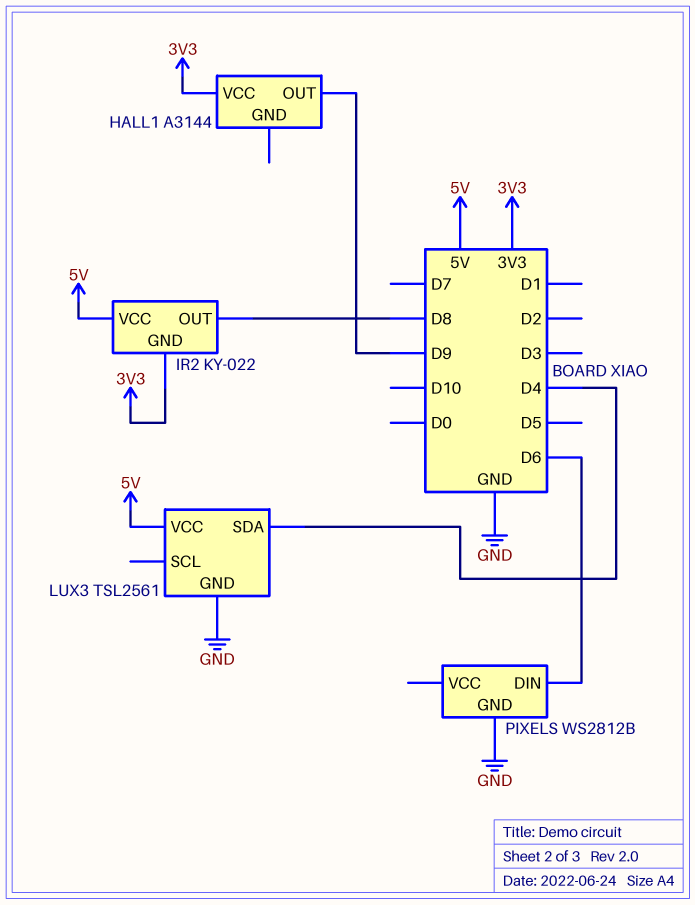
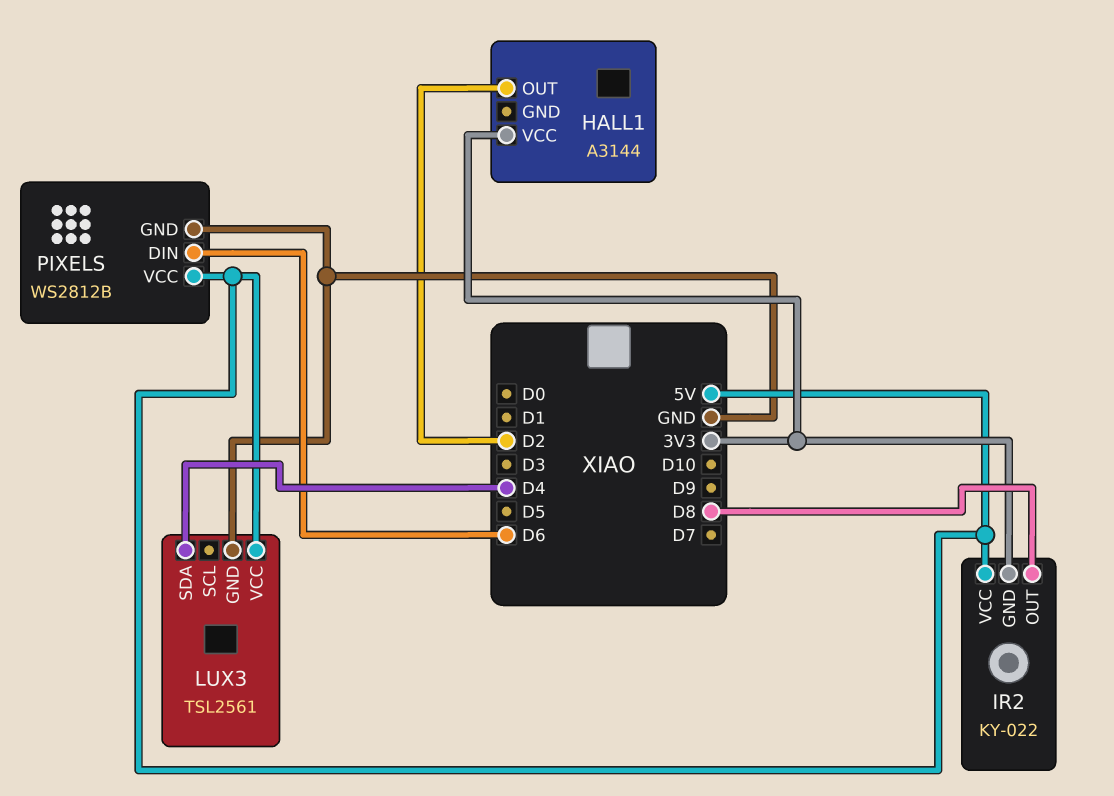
HALL1 pin OUT: D9 -> D2
PIXELS pin VCC: none -> 5V

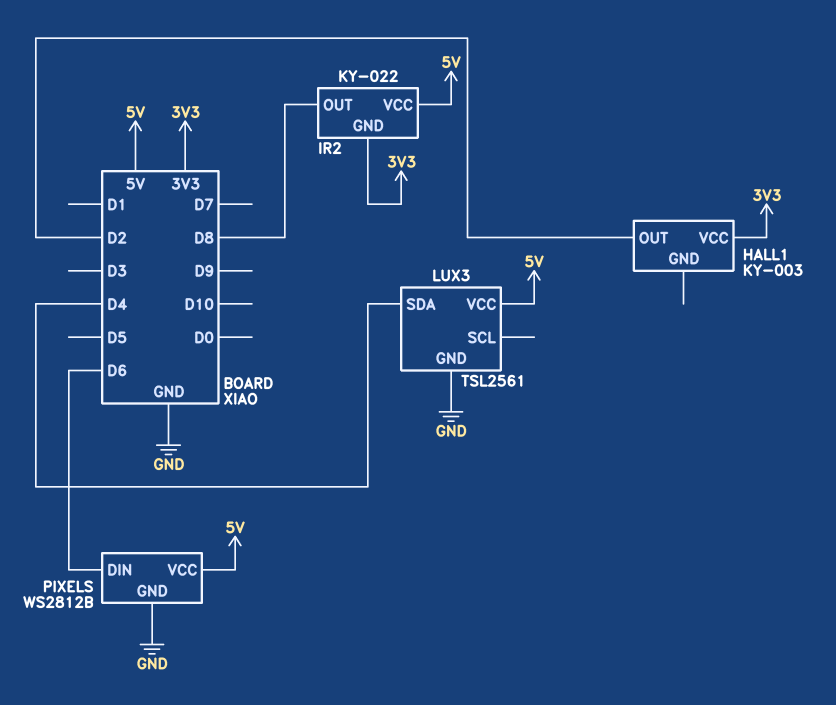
HALL1: A3144 -> KY-003

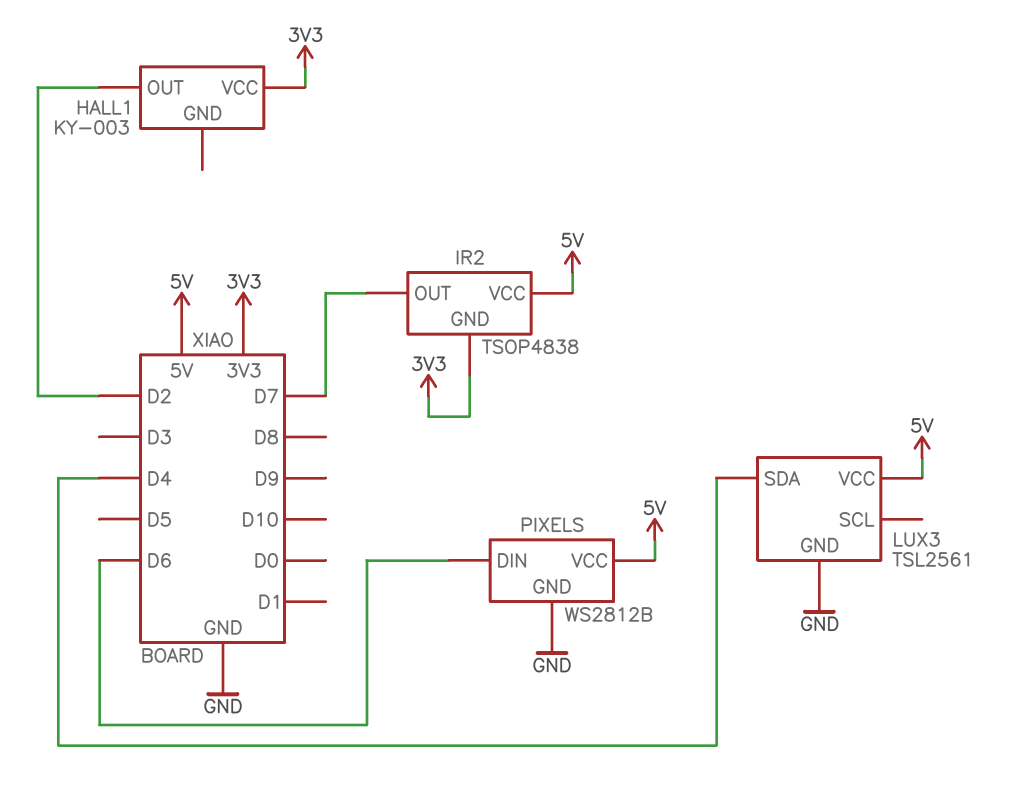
IR2: KY-022 -> TSOP4838
IR2 pin OUT: D8 -> D7

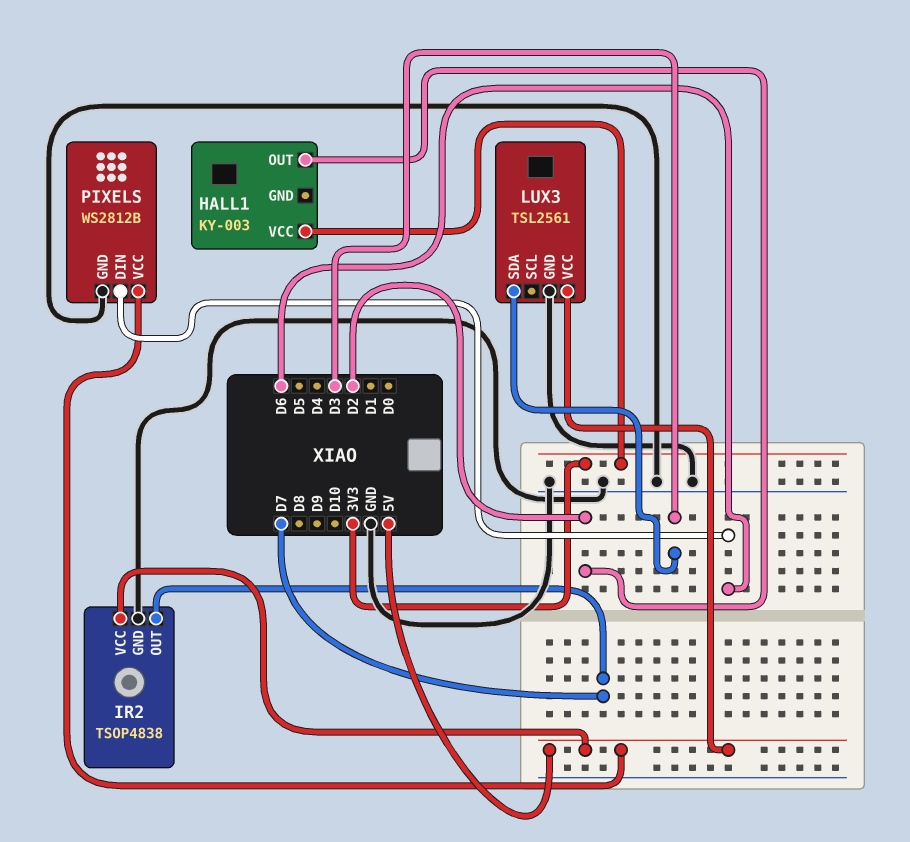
IR2 pin GND: 3V3 -> GND
LUX3 pin SDA: D4 -> D3

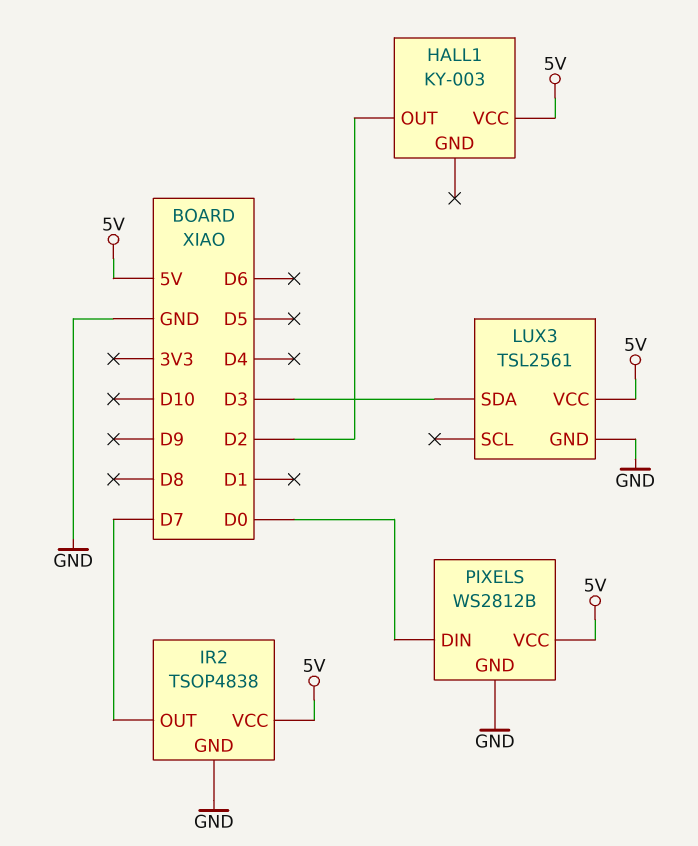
HALL1 pin VCC: 3V3 -> 5V
PIXELS pin DIN: D6 -> D0

